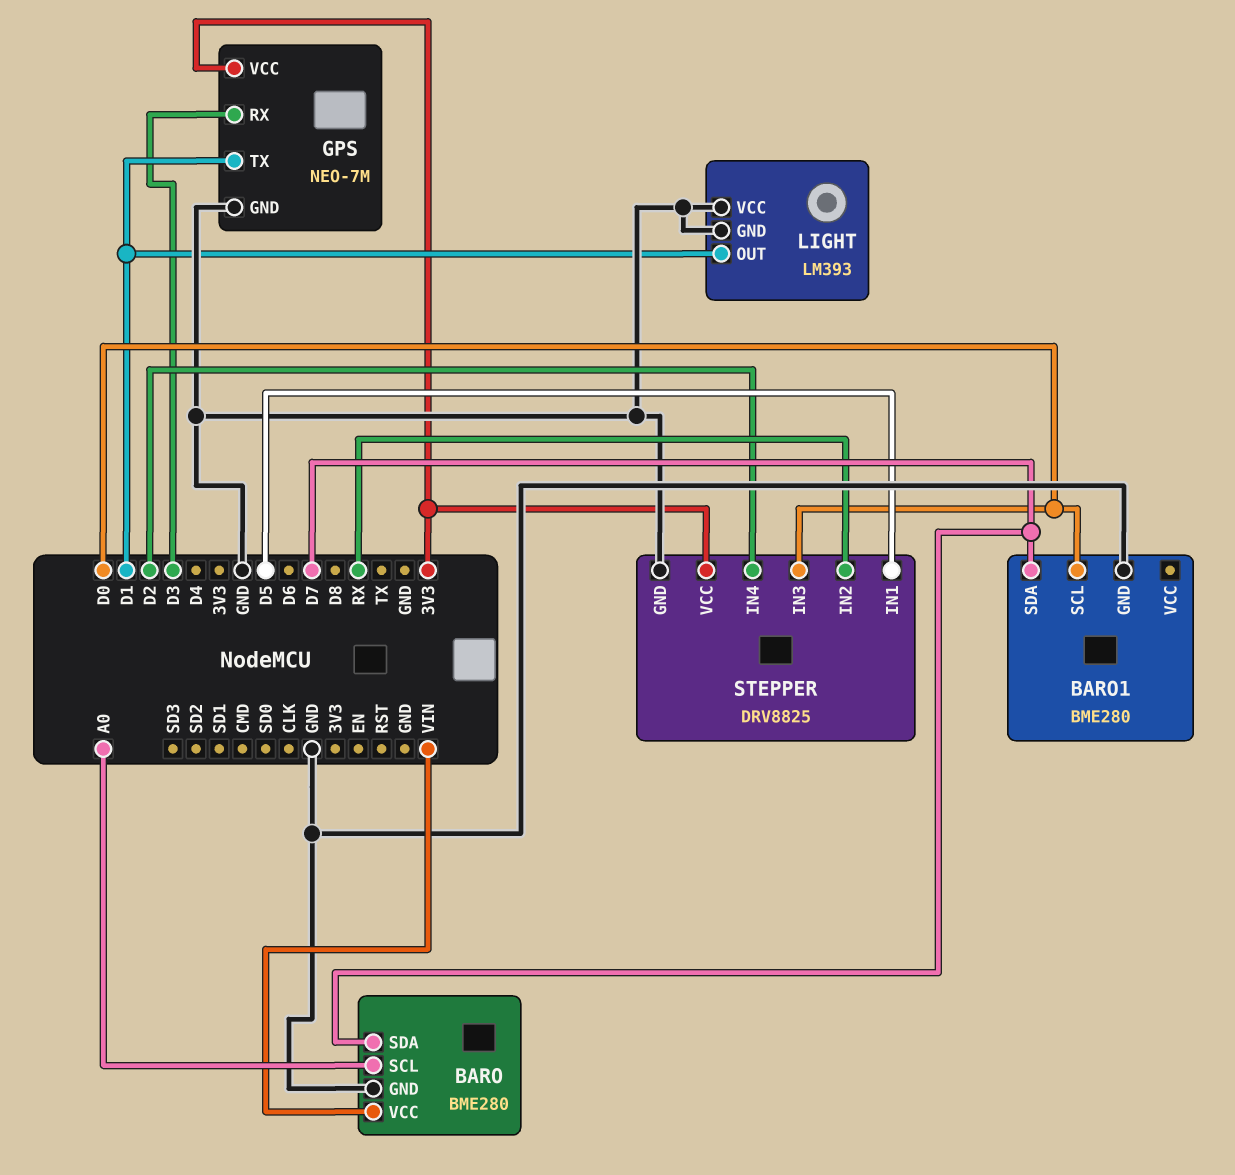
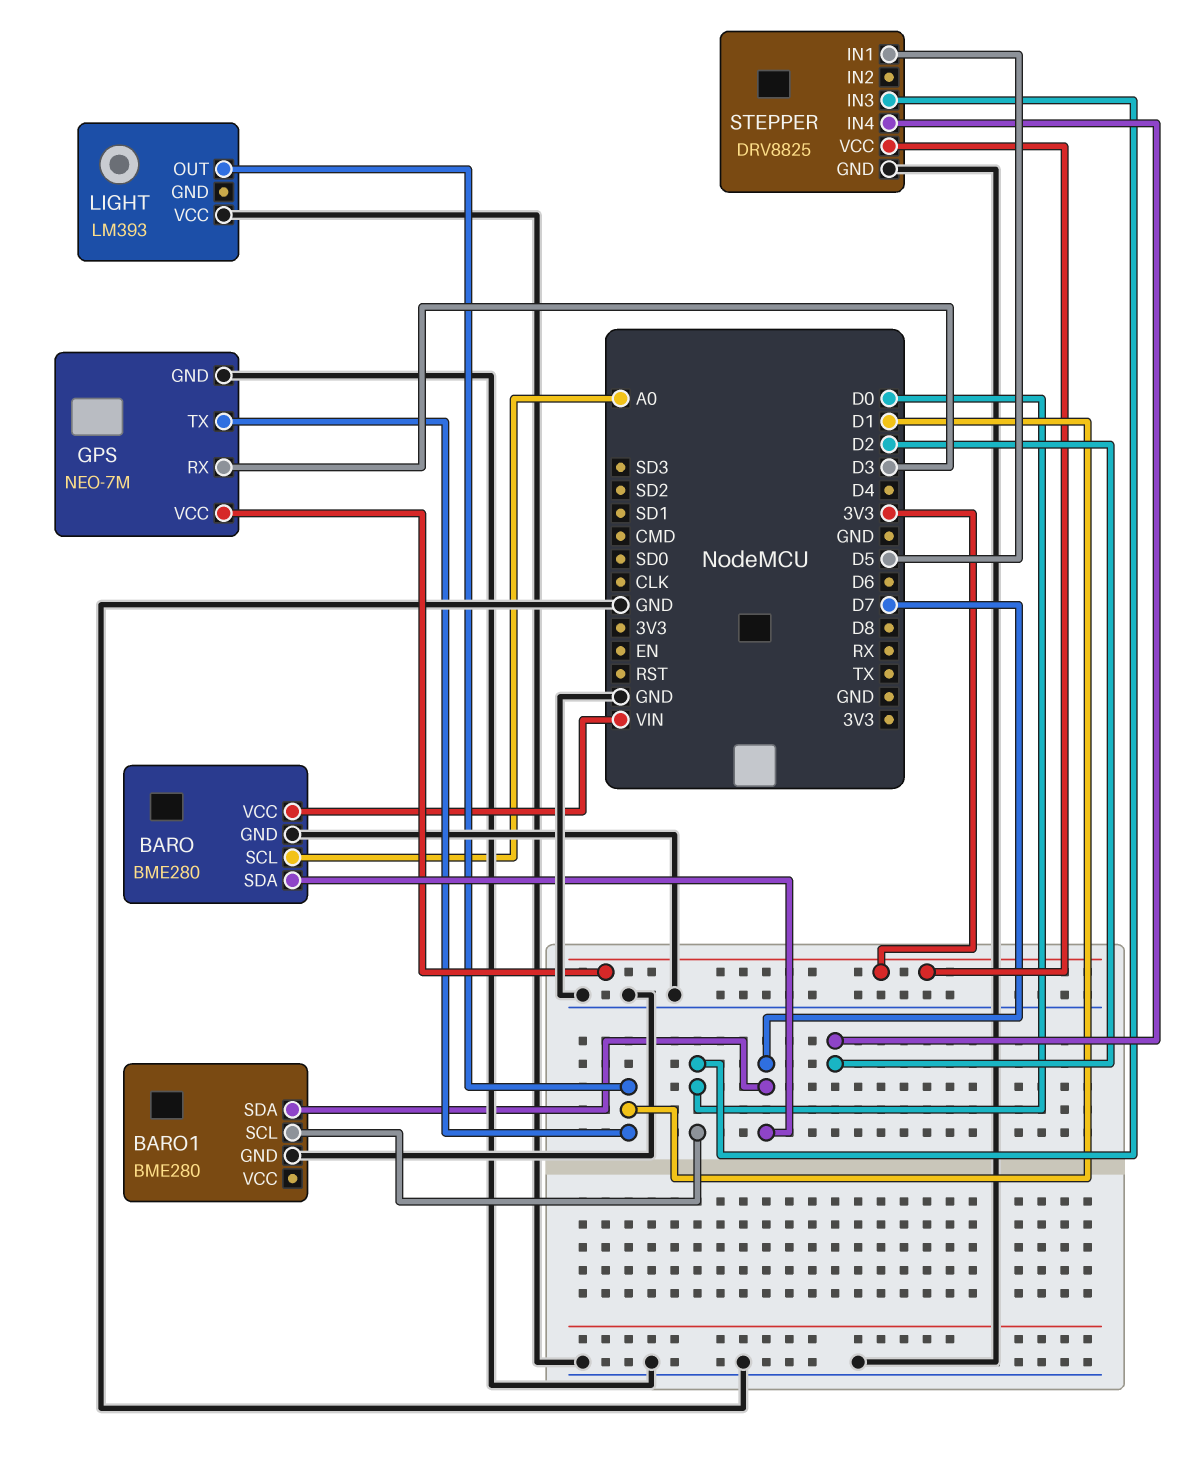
LIGHT pin GND: GND -> none
STEPPER pin IN2: RX -> none

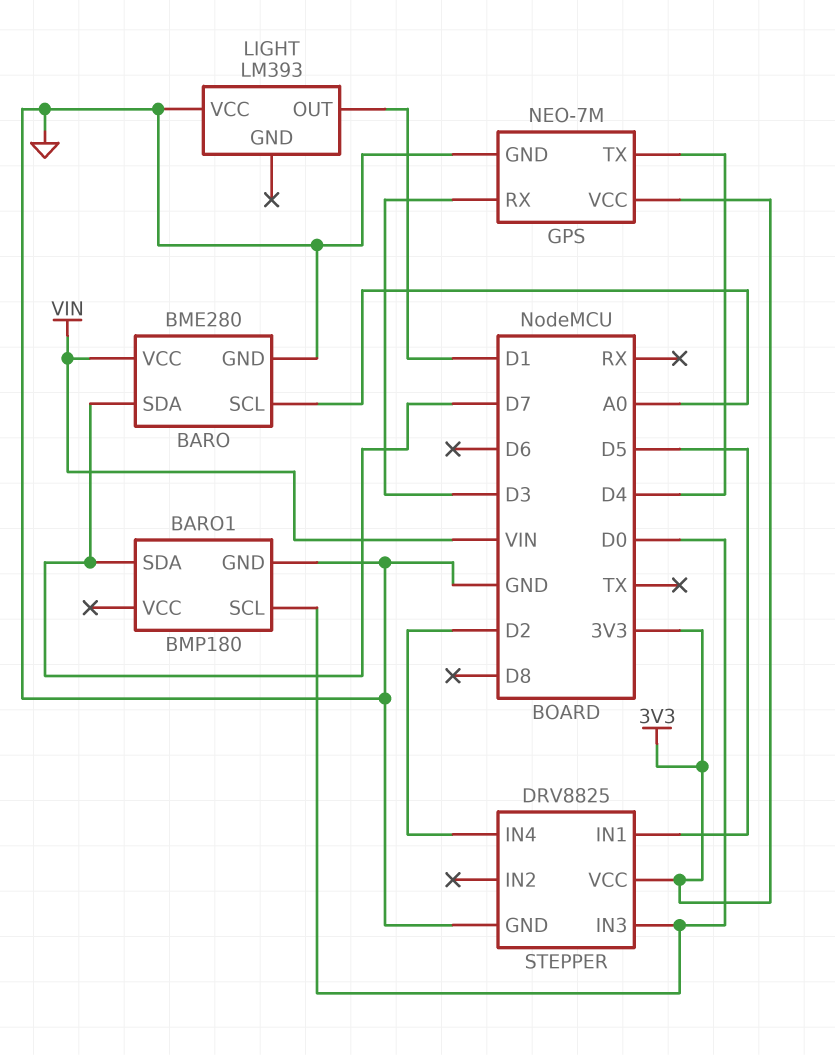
BARO1: BME280 -> BMP180
GPS pin TX: D1 -> D4

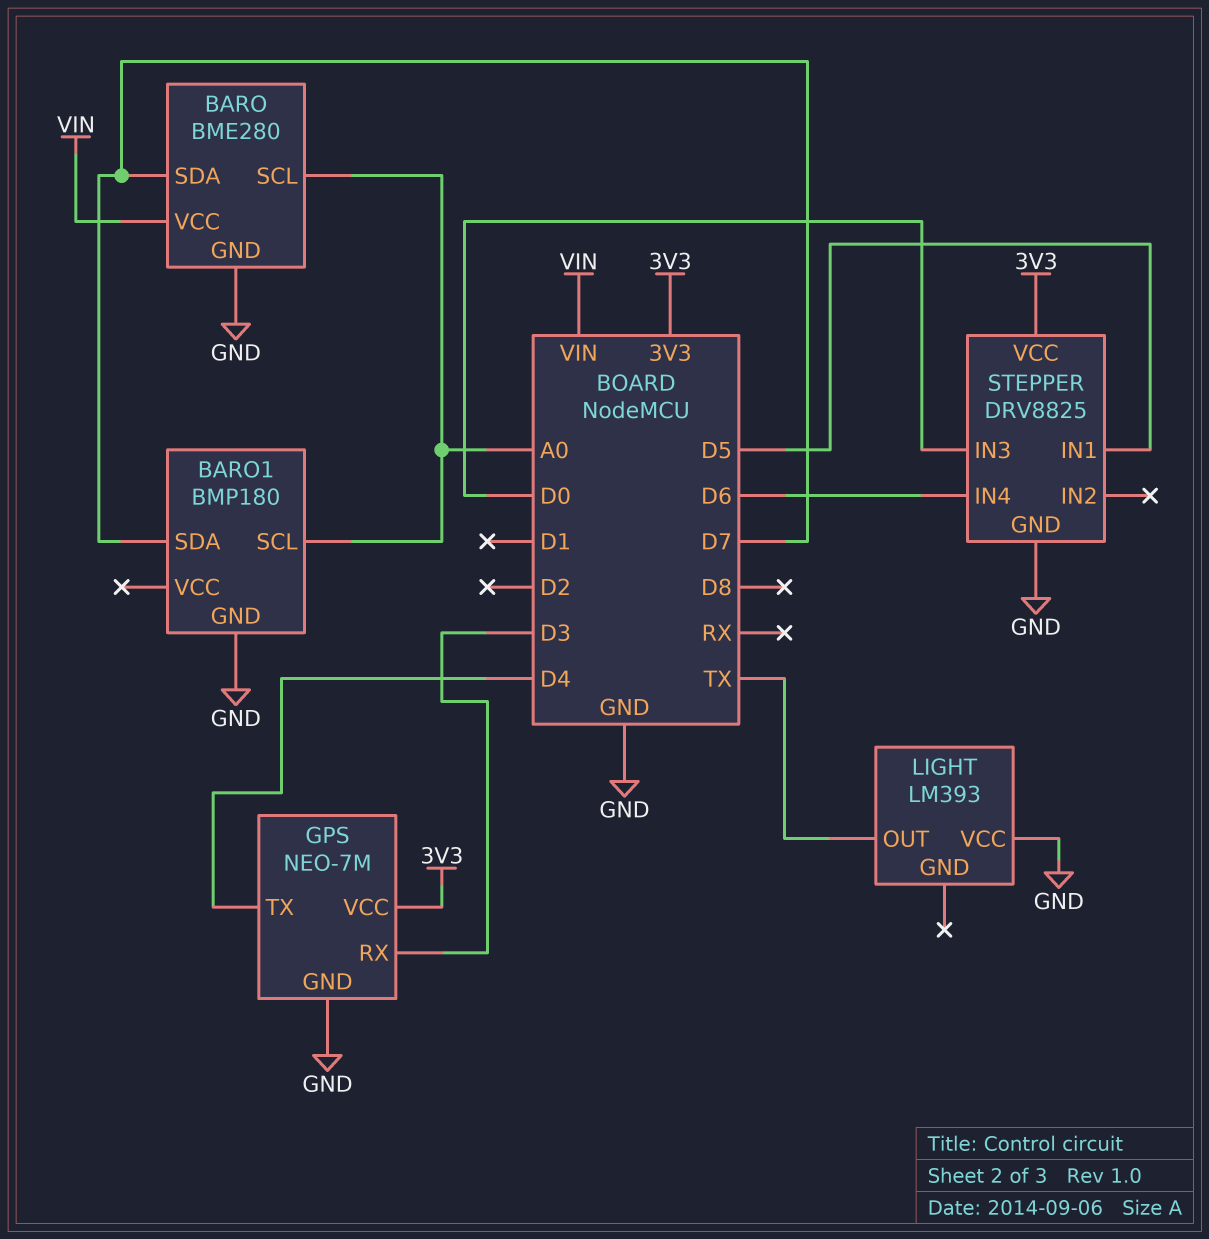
BARO1 pin SCL: D0 -> A0
LIGHT pin OUT: D1 -> TX
STEPPER pin IN4: D2 -> D6

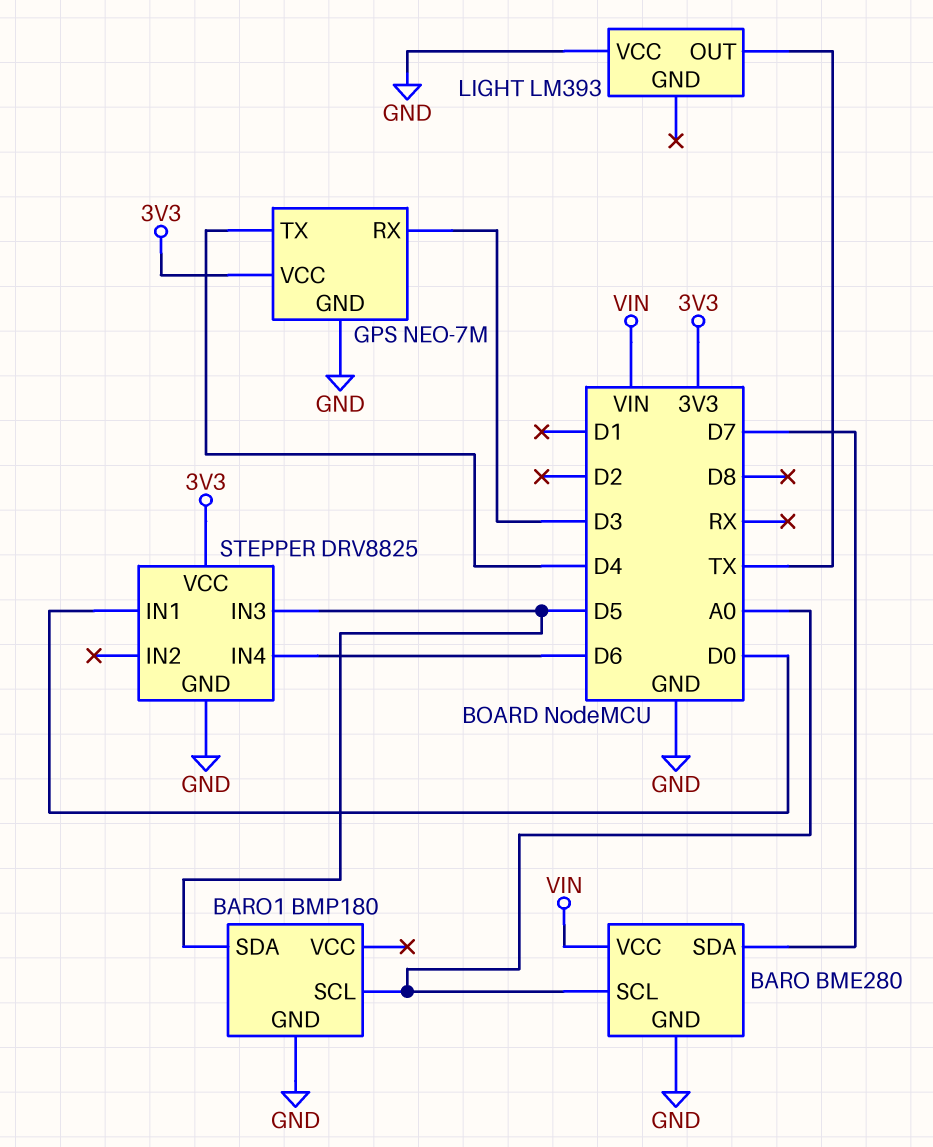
BARO1 pin SDA: D7 -> D5
STEPPER pin IN1: D5 -> D0
STEPPER pin IN3: D0 -> D5

